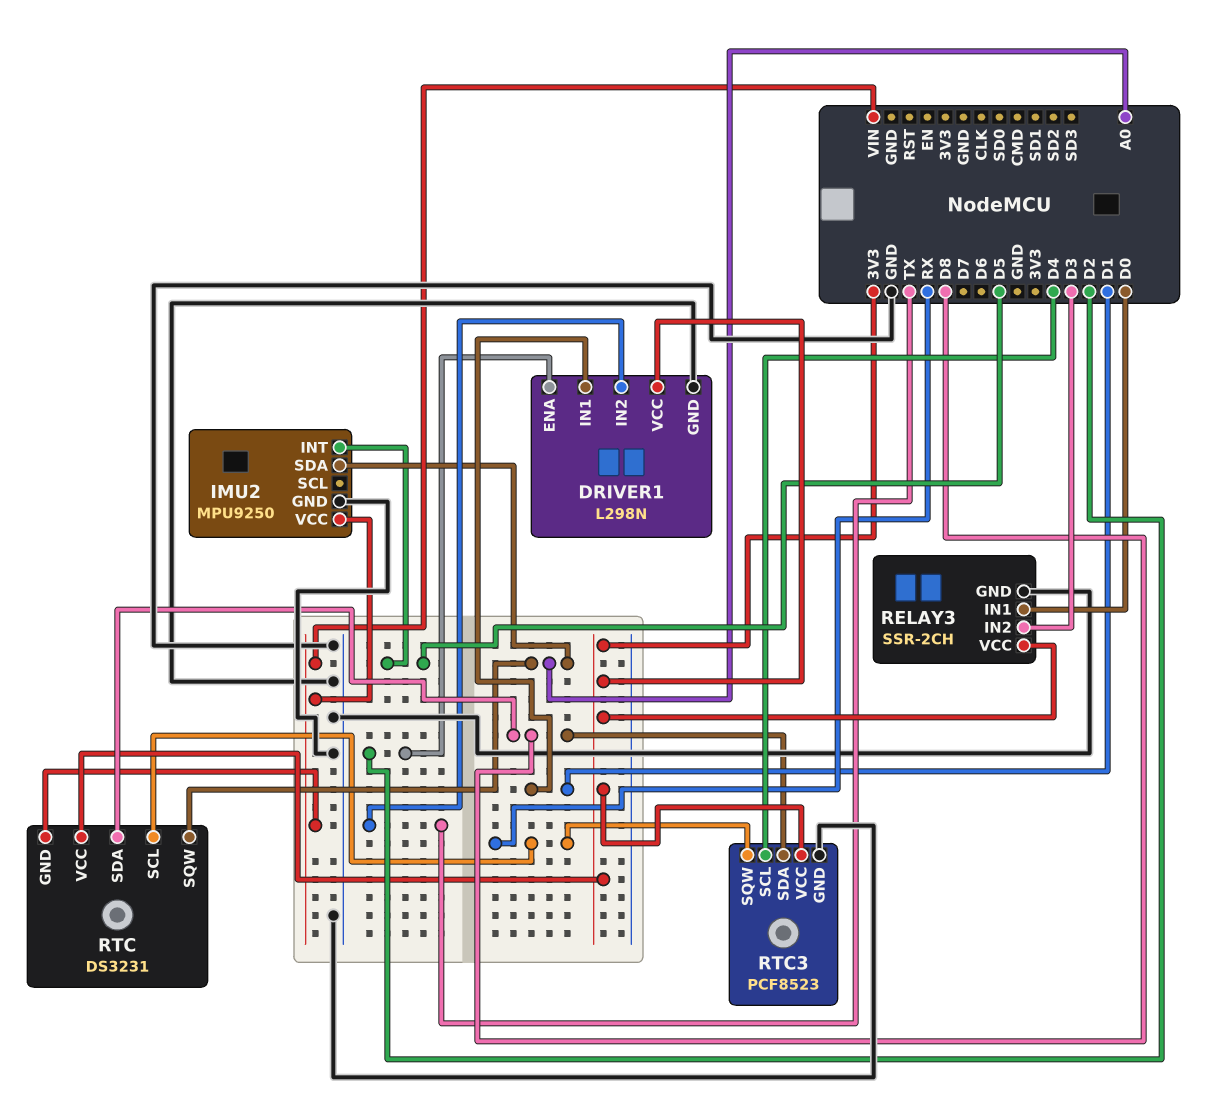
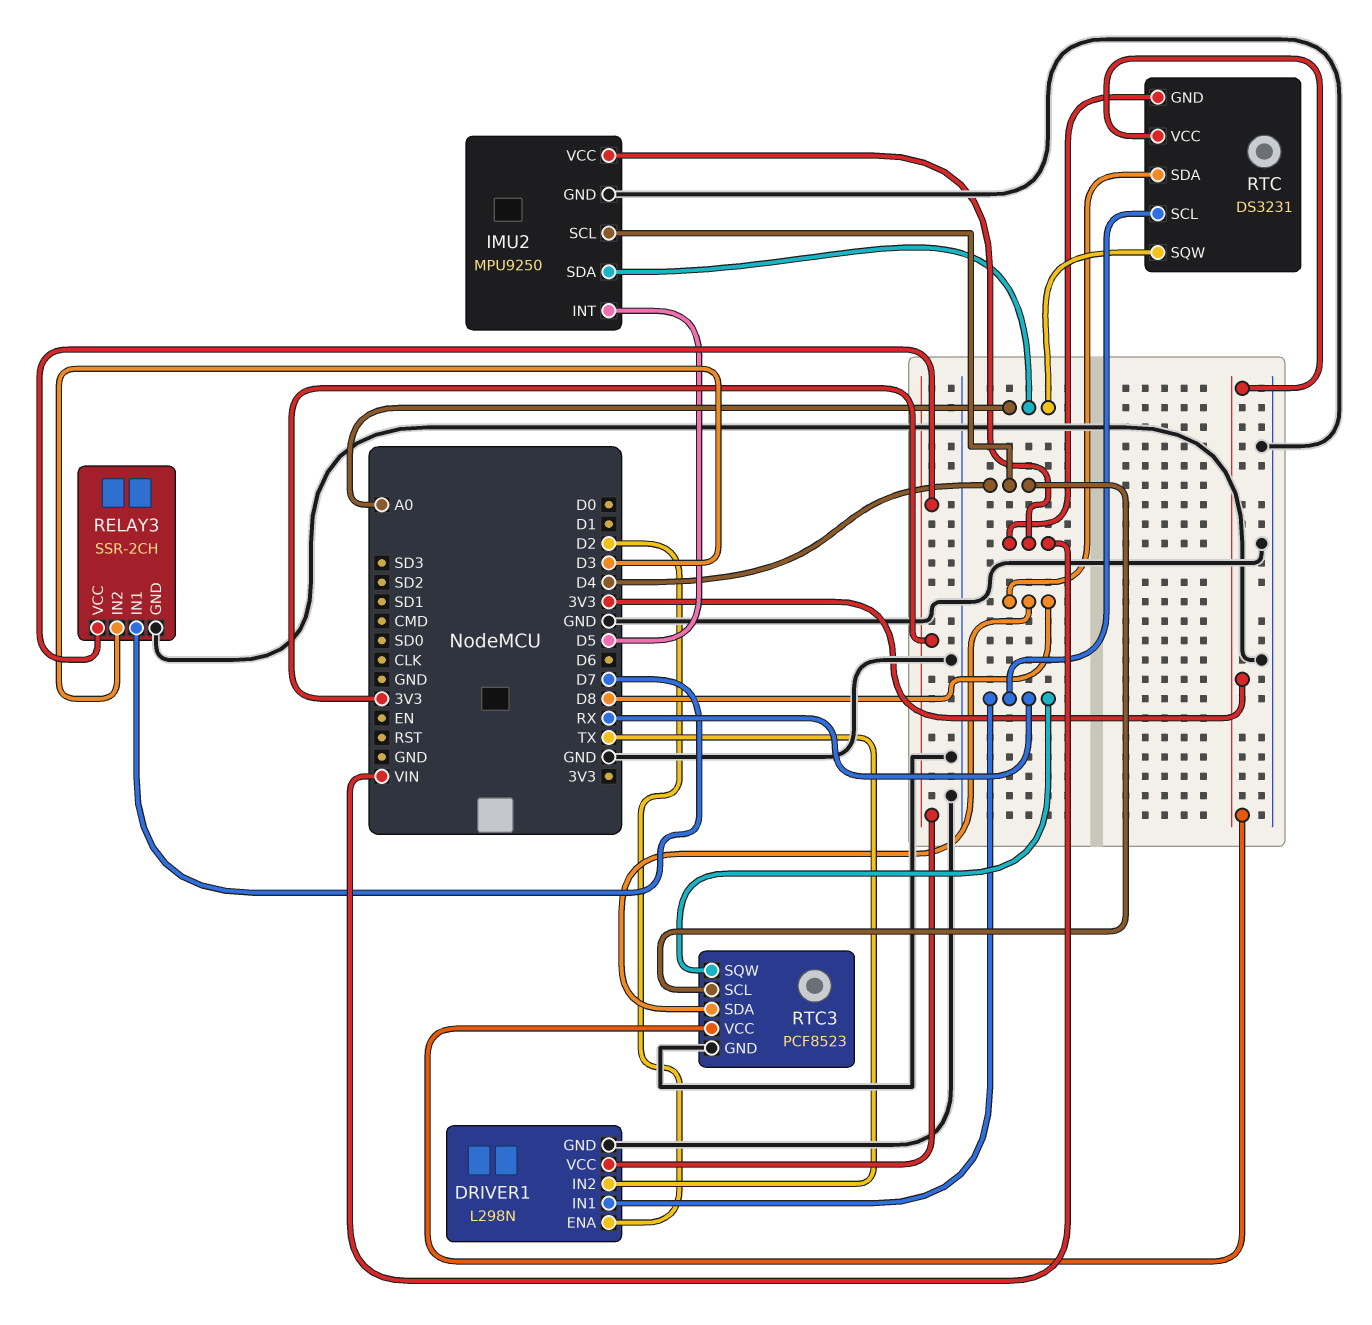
DRIVER1 pin IN1: D1 -> RX
IMU2 pin SCL: none -> D4
RELAY3 pin IN1: D0 -> D7

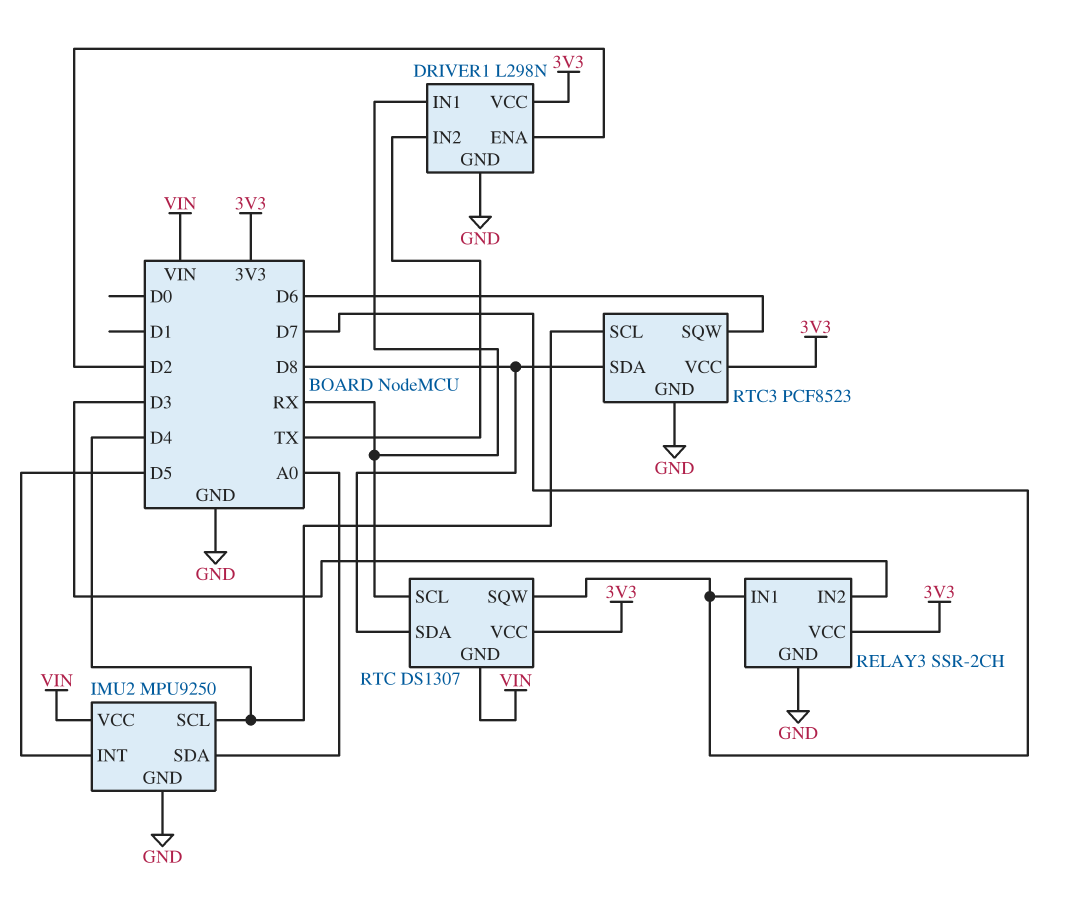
RTC: DS3231 -> DS1307
RTC pin SQW: A0 -> D7
RTC3 pin SQW: RX -> D6

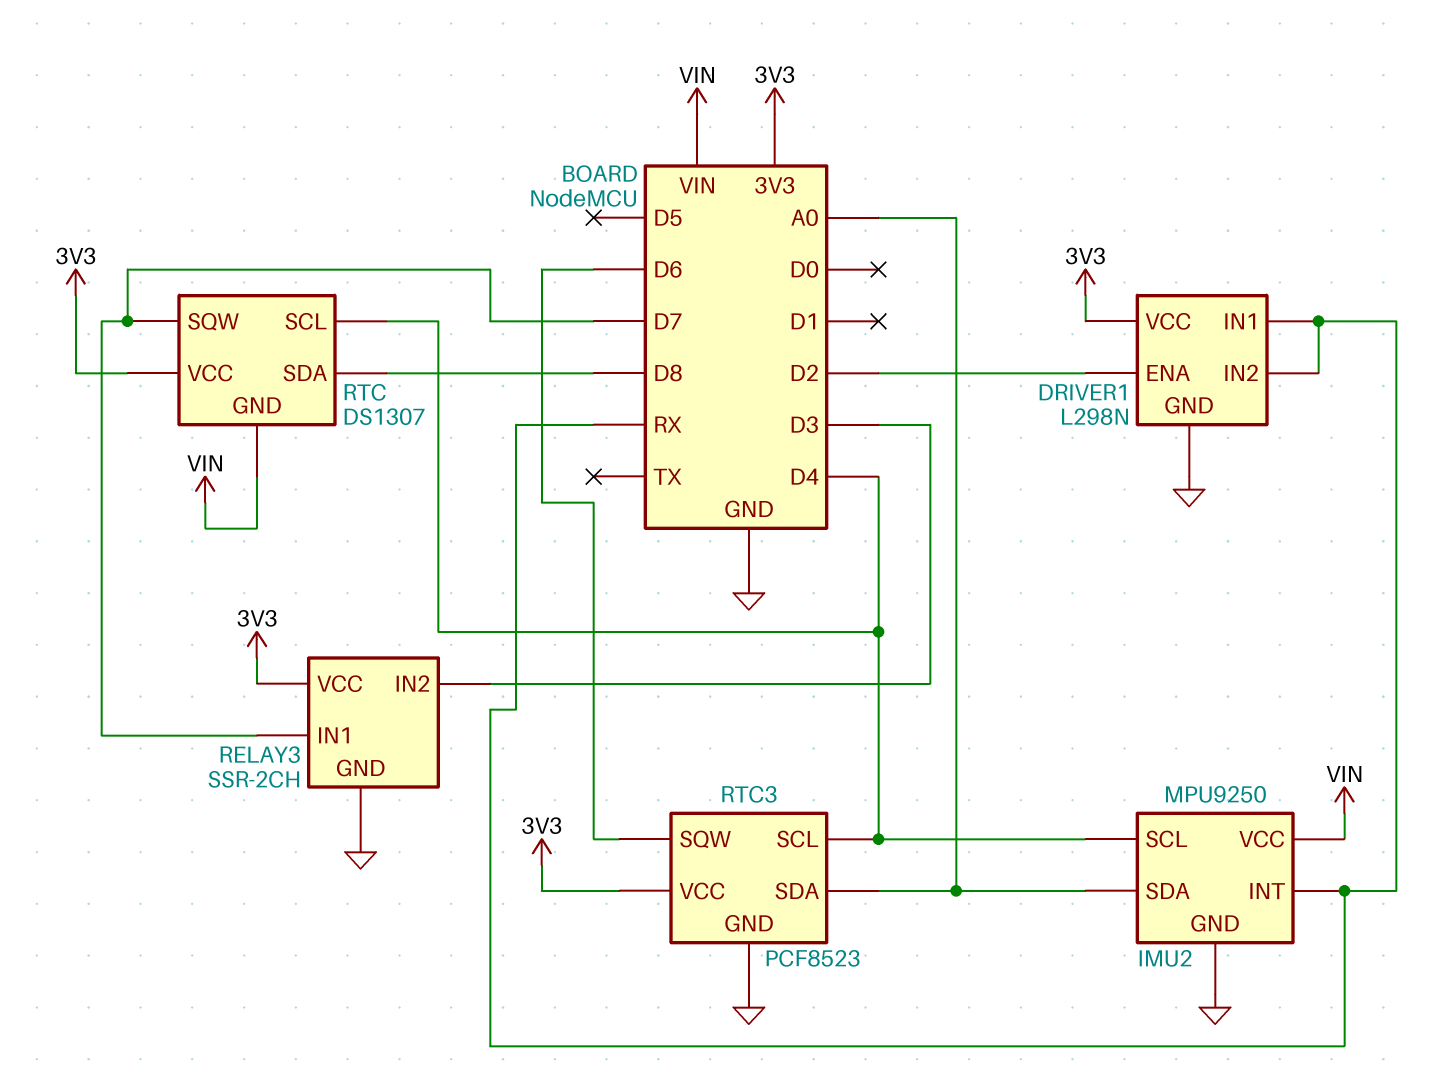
DRIVER1 pin IN2: TX -> RX
IMU2 pin INT: D5 -> RX
RTC pin SCL: RX -> D4
RTC3 pin SDA: D8 -> A0

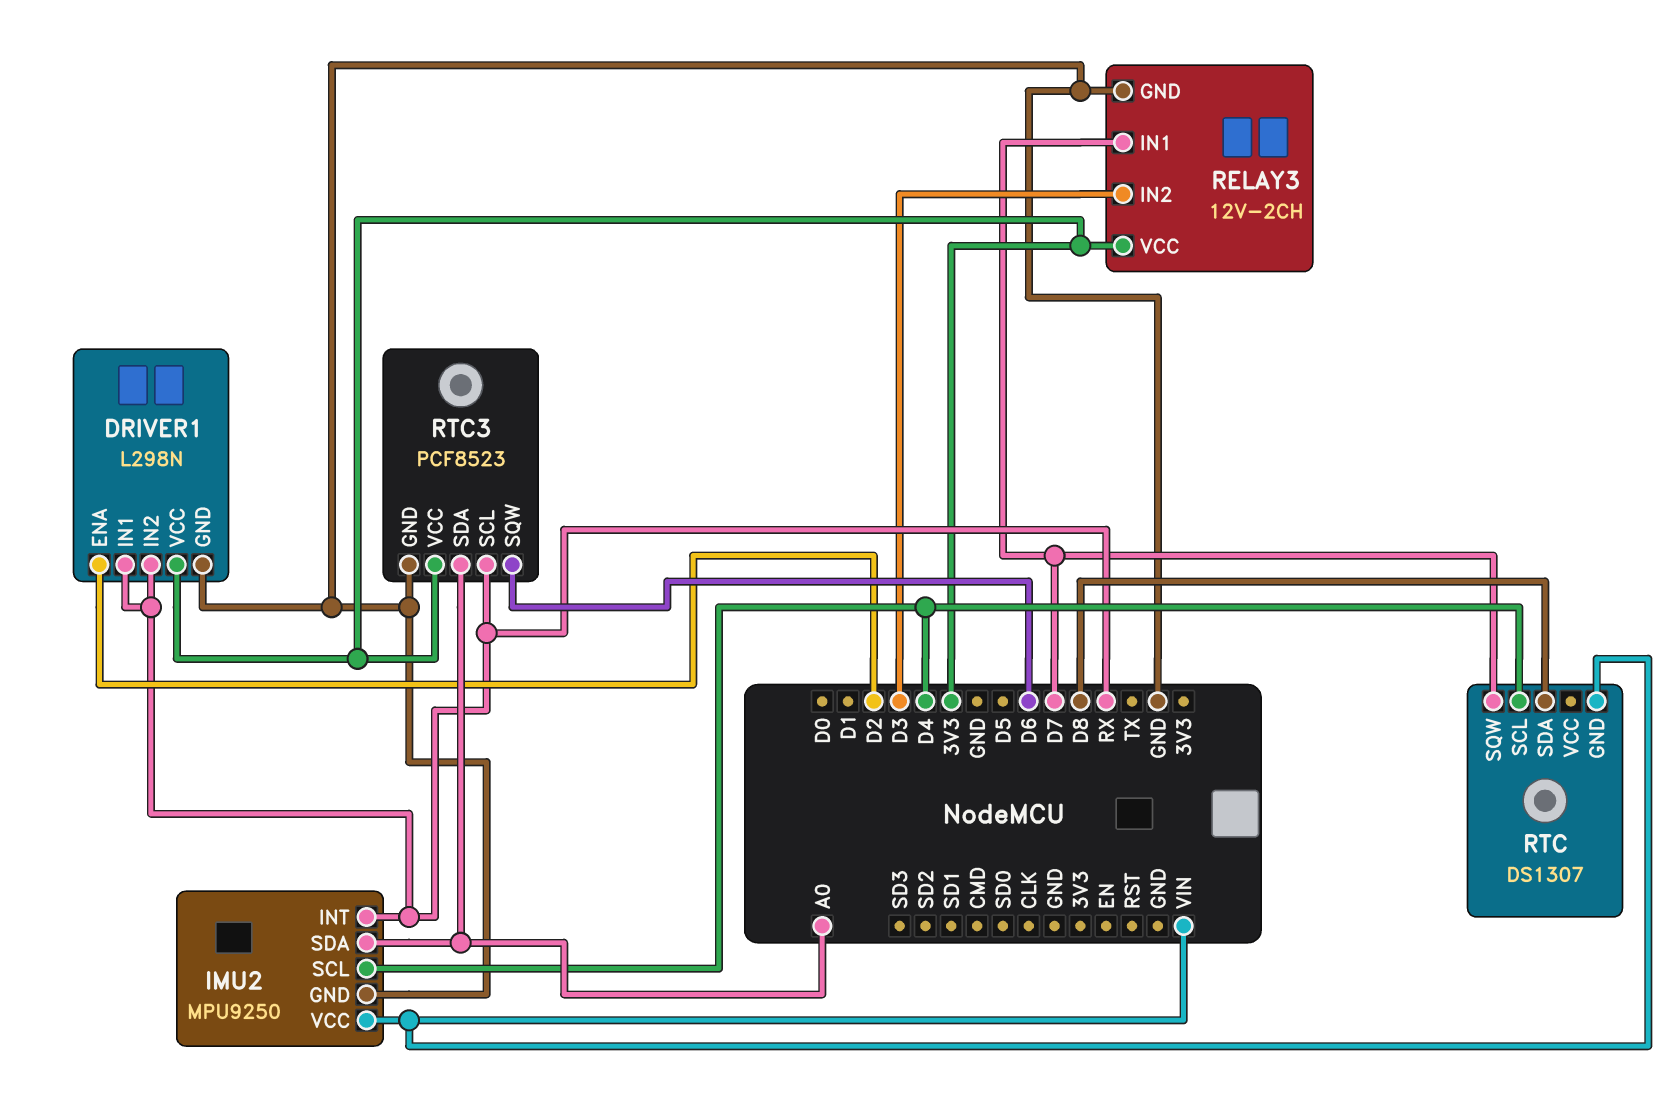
RELAY3: SSR-2CH -> 12V-2CH
RTC pin VCC: 3V3 -> none
RTC3 pin SCL: D4 -> RX

